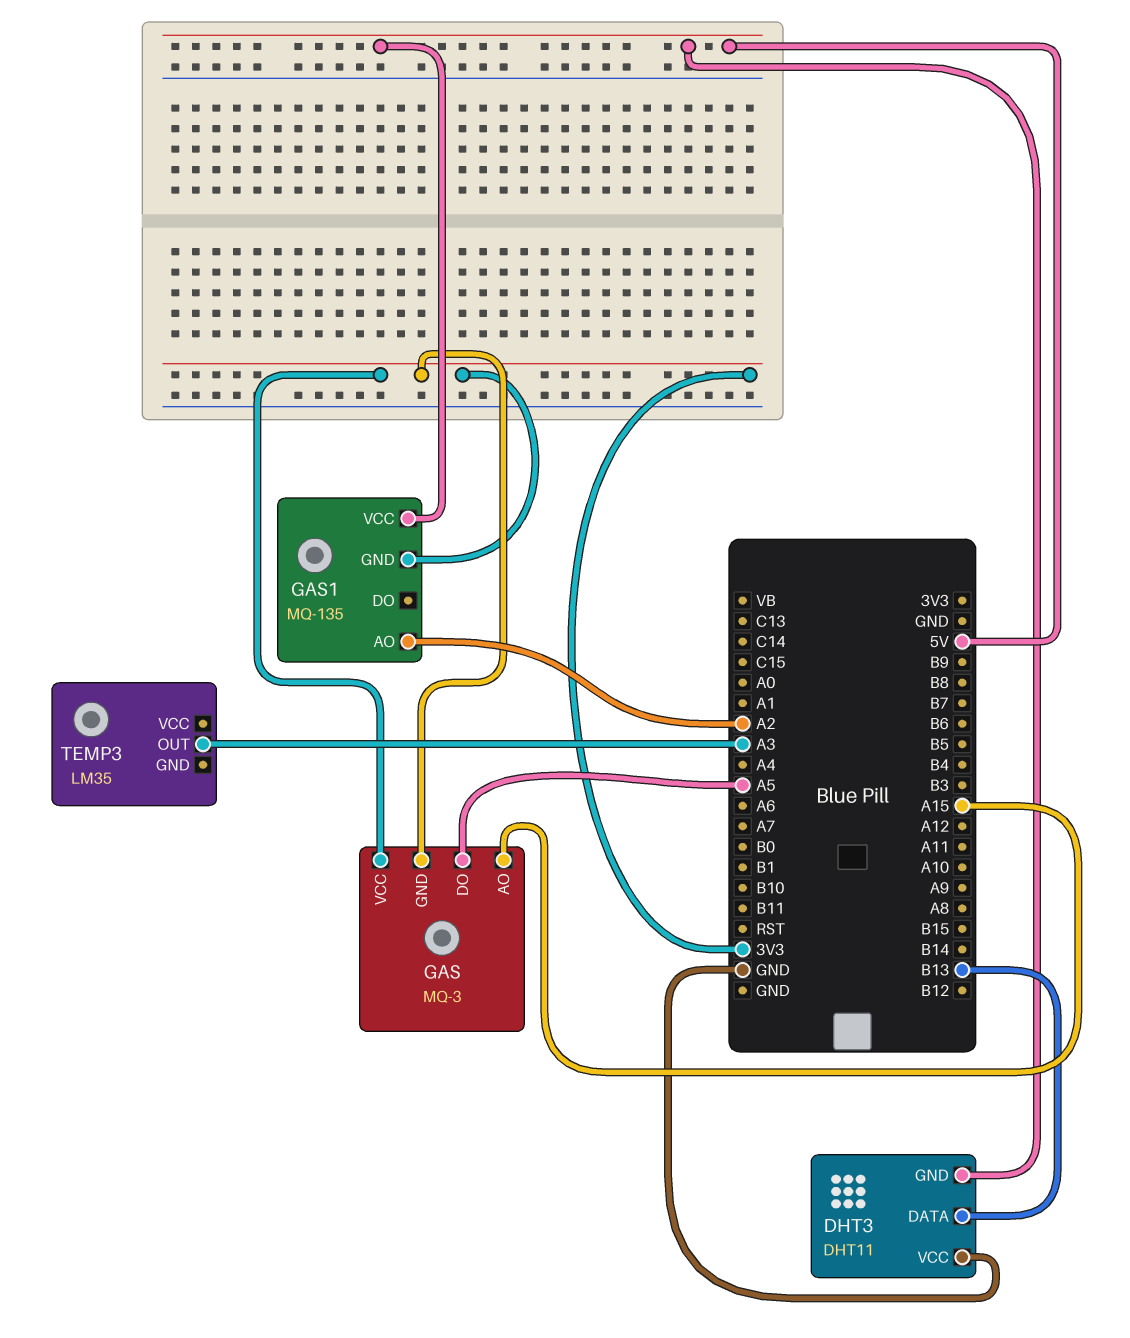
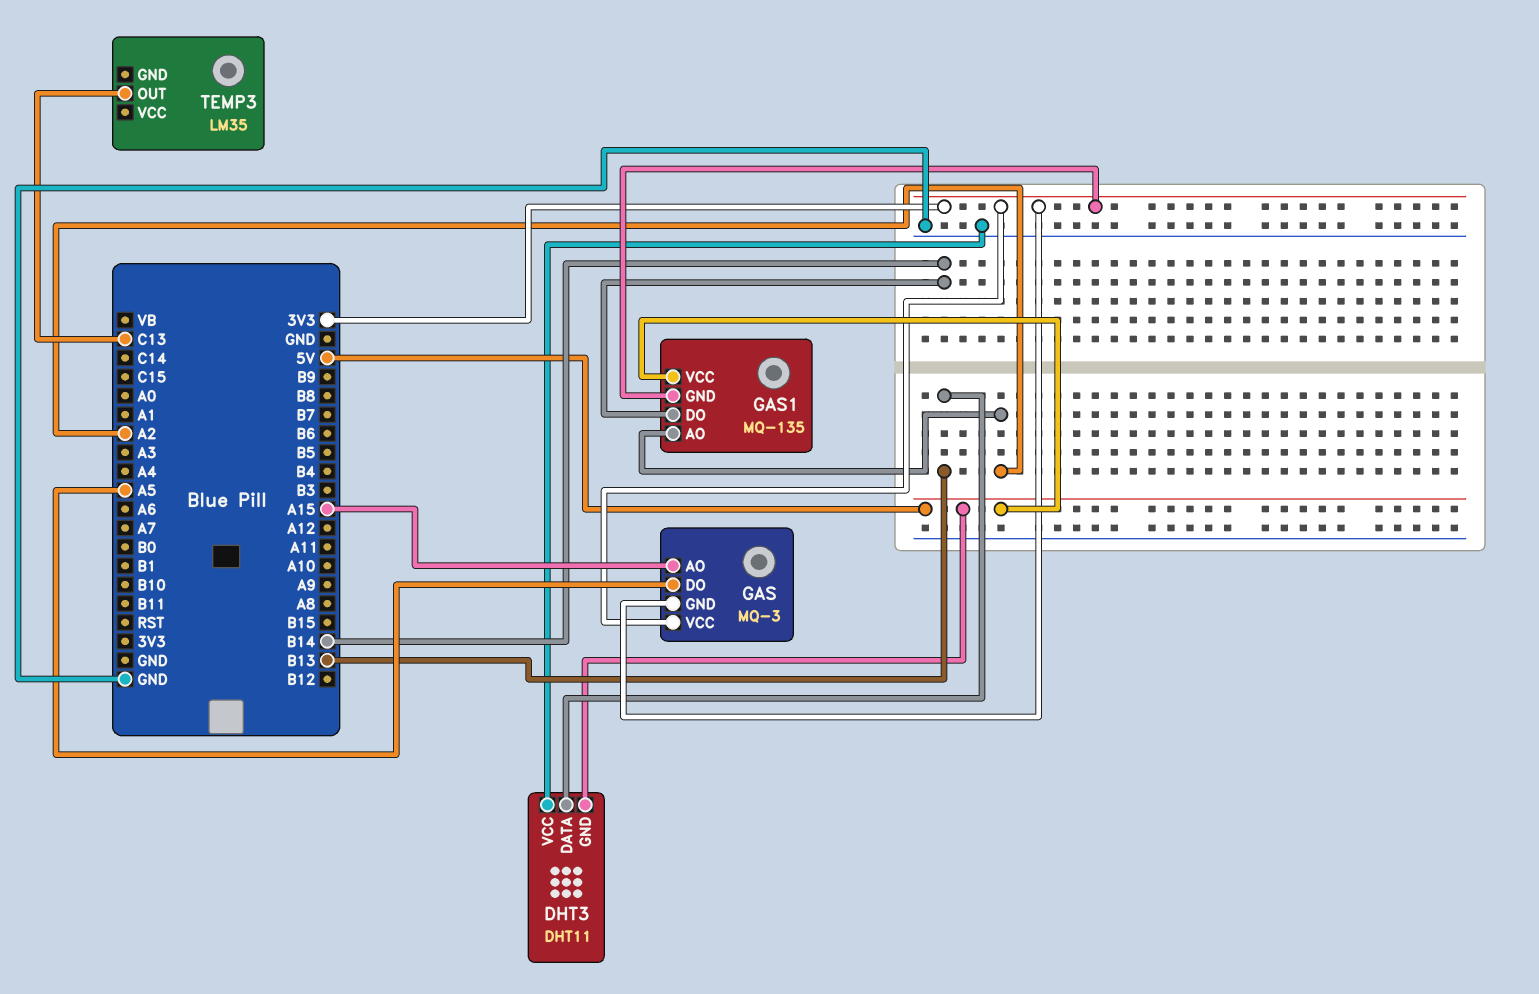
GAS1 pin DO: none -> B14
TEMP3 pin OUT: A3 -> C13

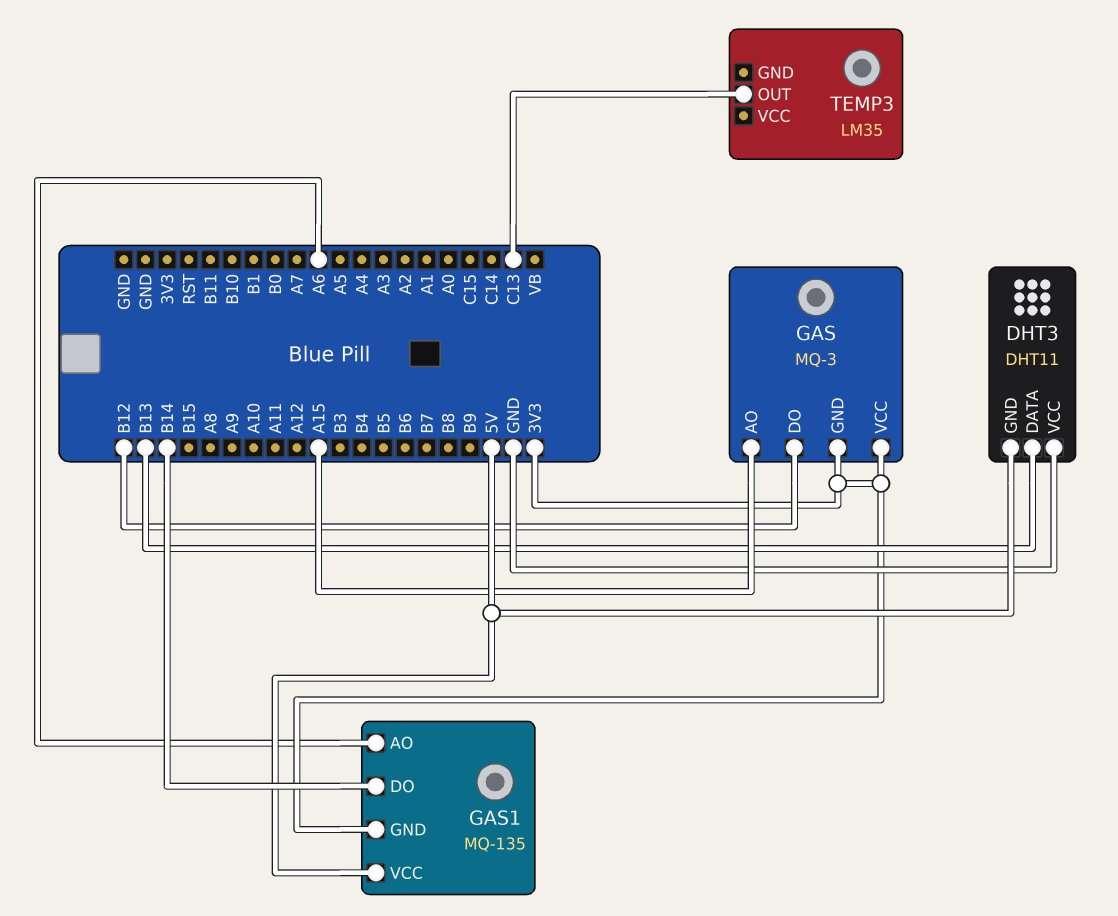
GAS pin DO: A5 -> B12
GAS1 pin AO: A2 -> A6

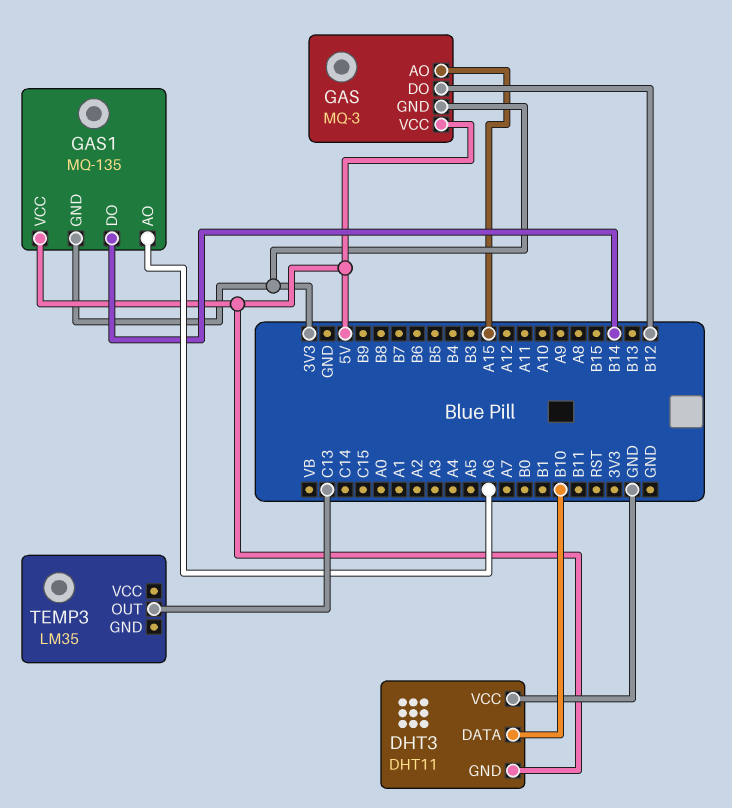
DHT3 pin DATA: B13 -> B10
GAS pin VCC: 3V3 -> 5V

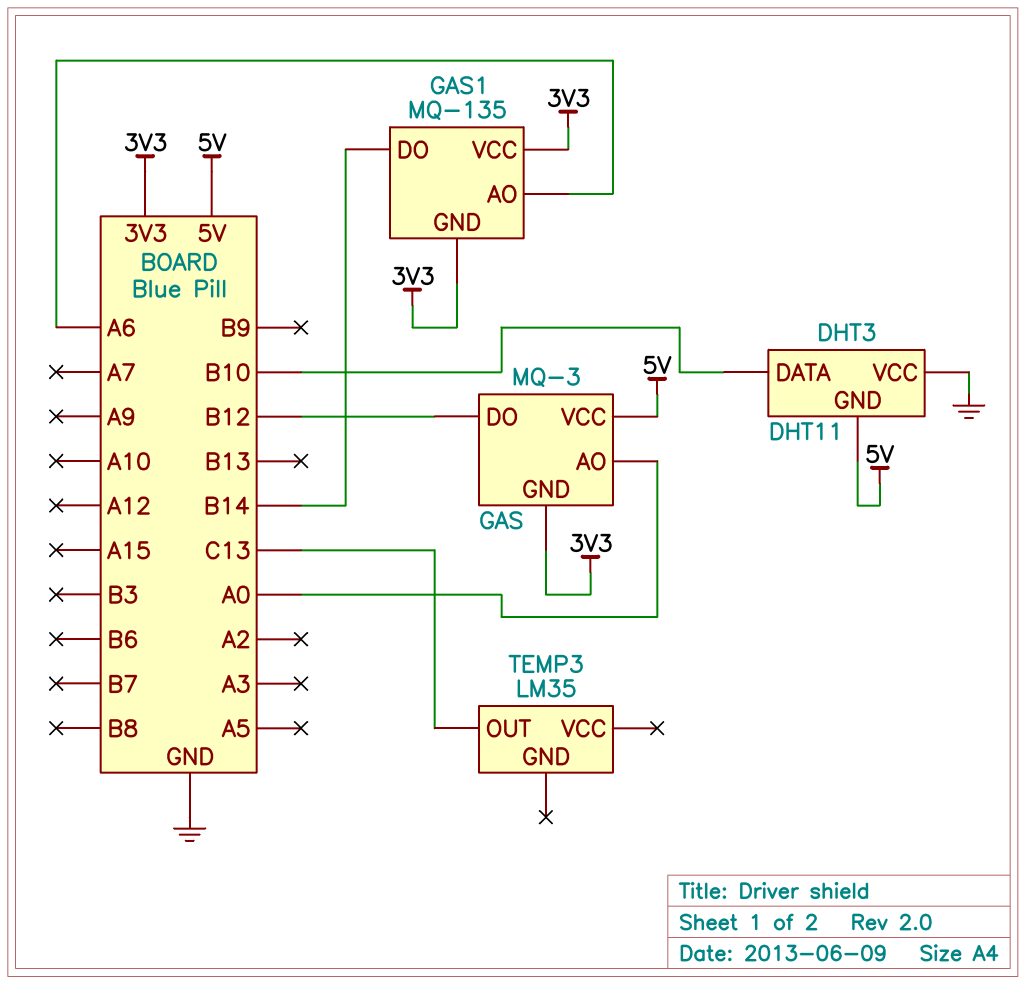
GAS pin AO: A15 -> A0
GAS1 pin VCC: 5V -> 3V3

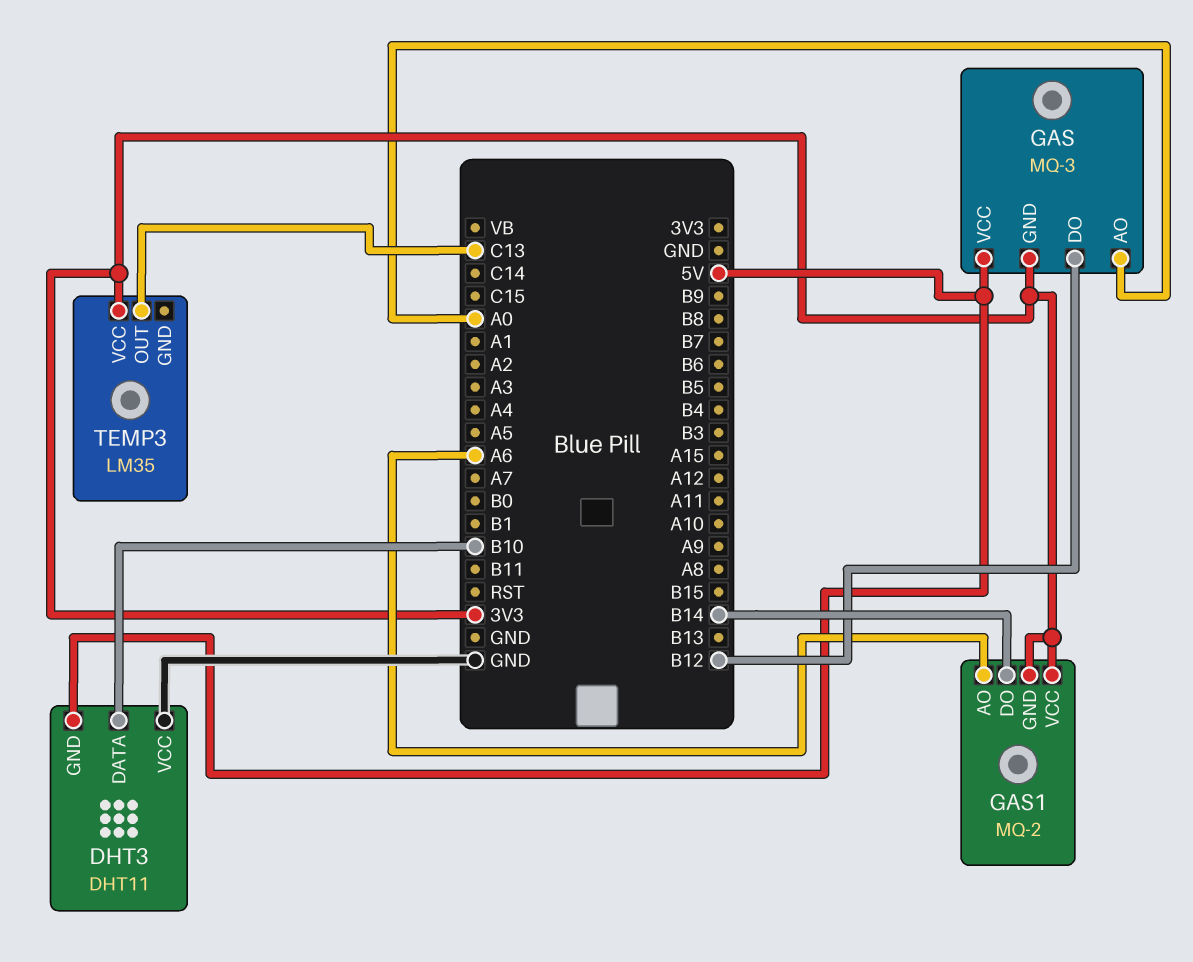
GAS1: MQ-135 -> MQ-2
TEMP3 pin VCC: none -> 3V3

